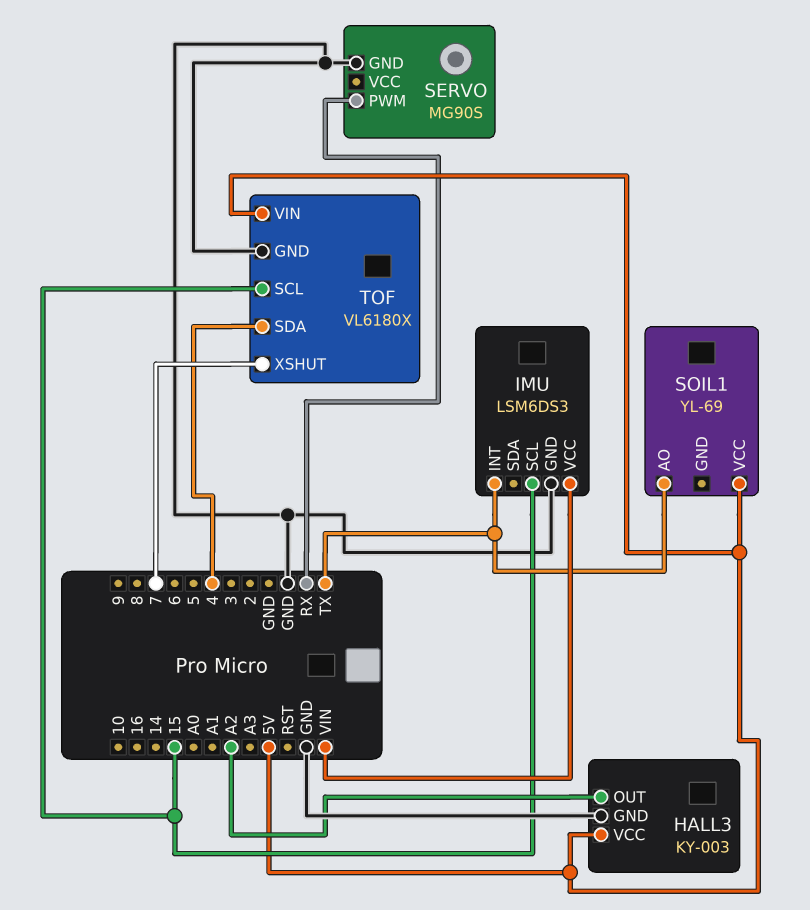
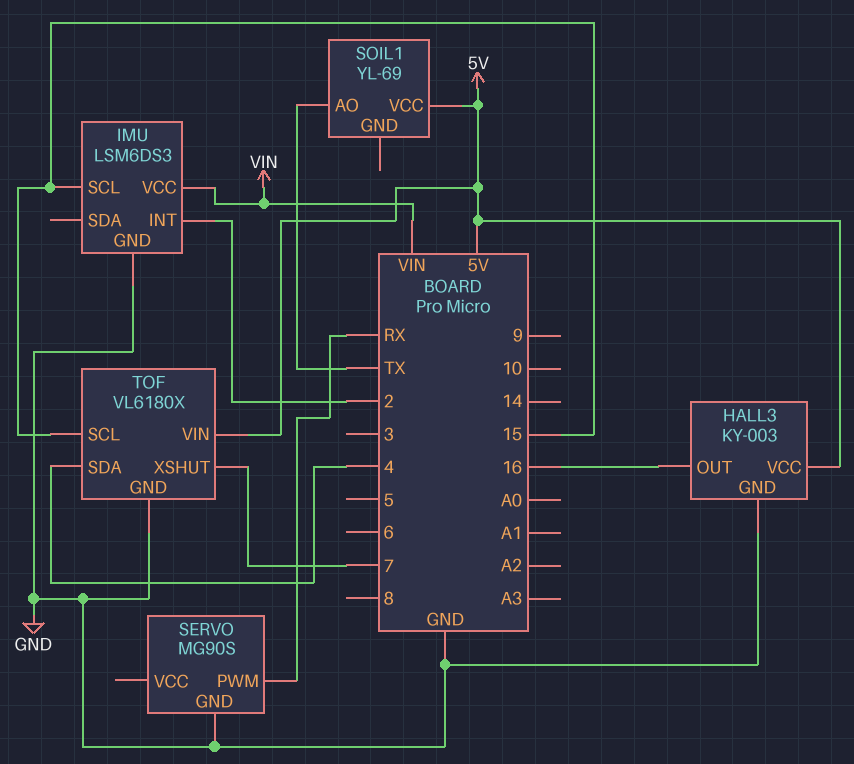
HALL3 pin OUT: A2 -> 16
IMU pin INT: TX -> 2

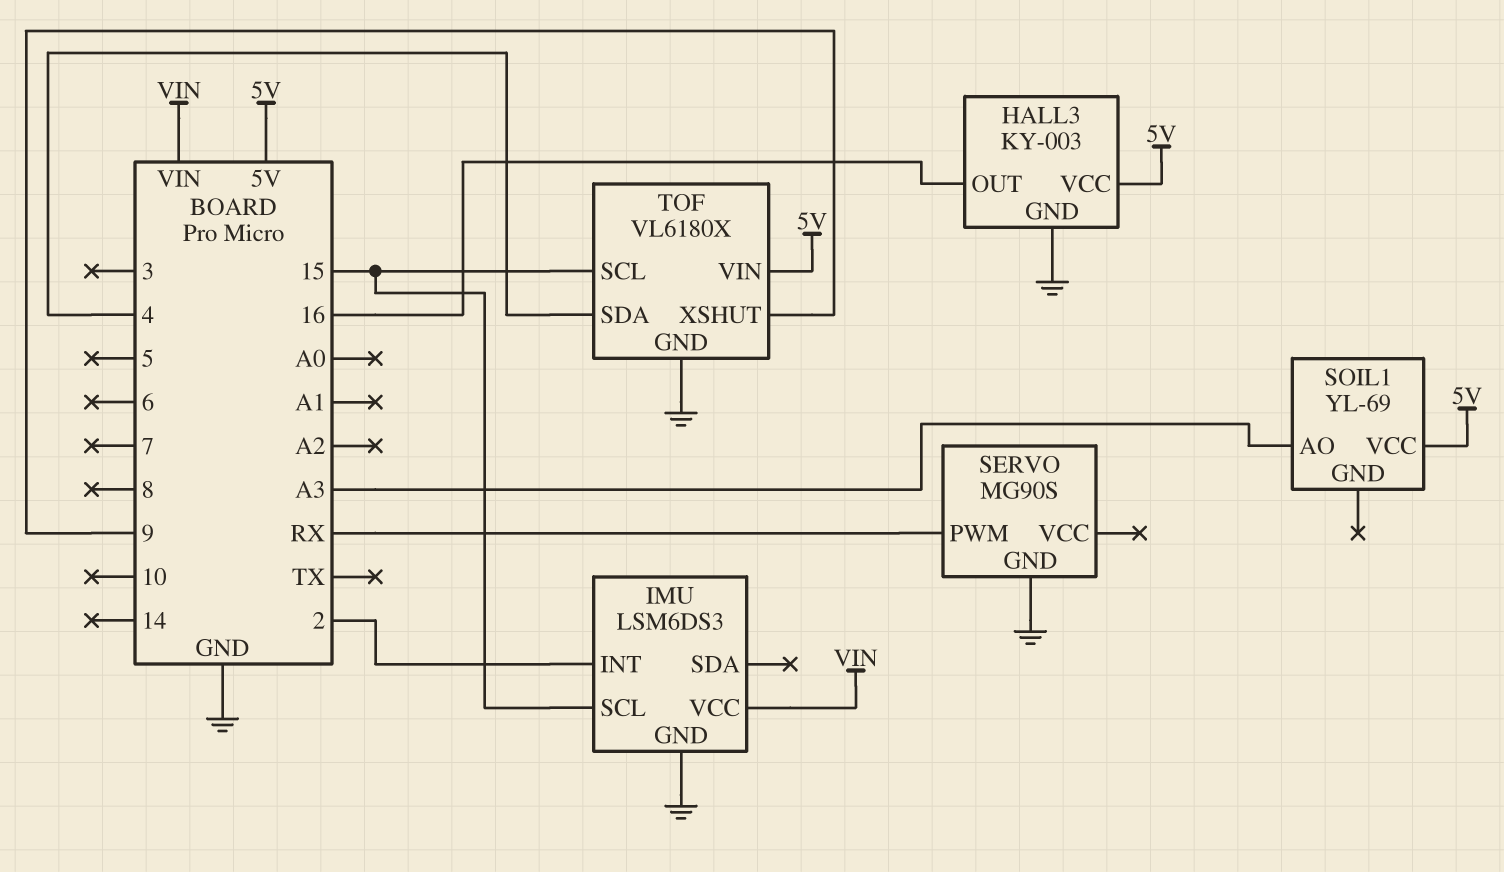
SOIL1 pin AO: TX -> A3
TOF pin XSHUT: 7 -> 9

